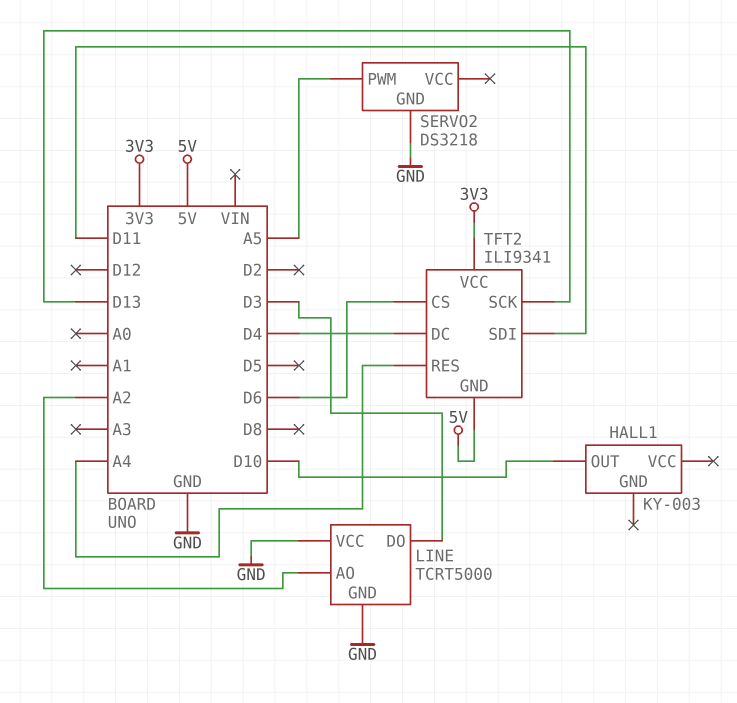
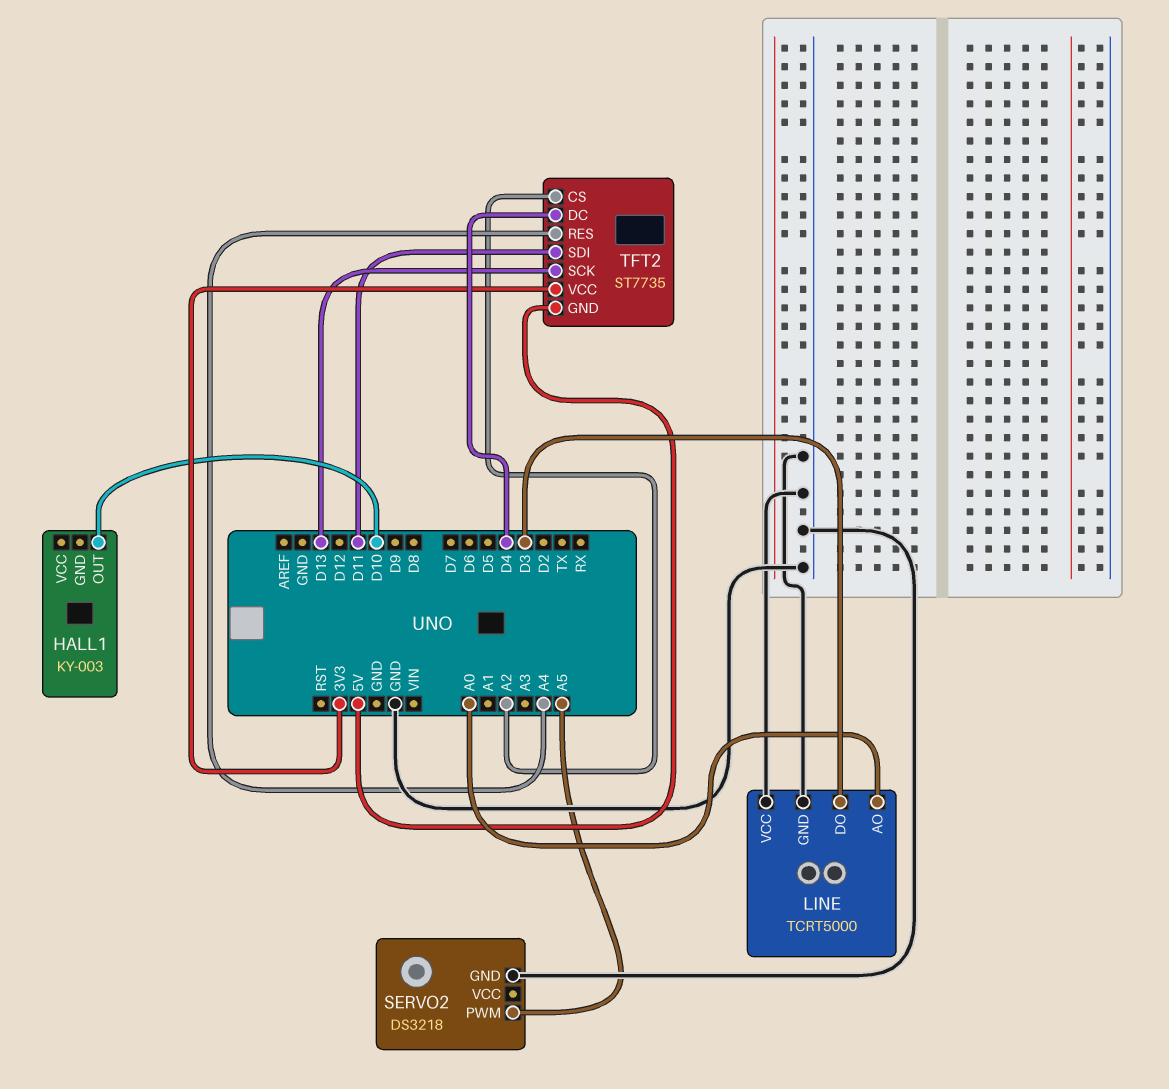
LINE pin AO: A2 -> A0
TFT2: ILI9341 -> ST7735
TFT2 pin CS: D6 -> A2

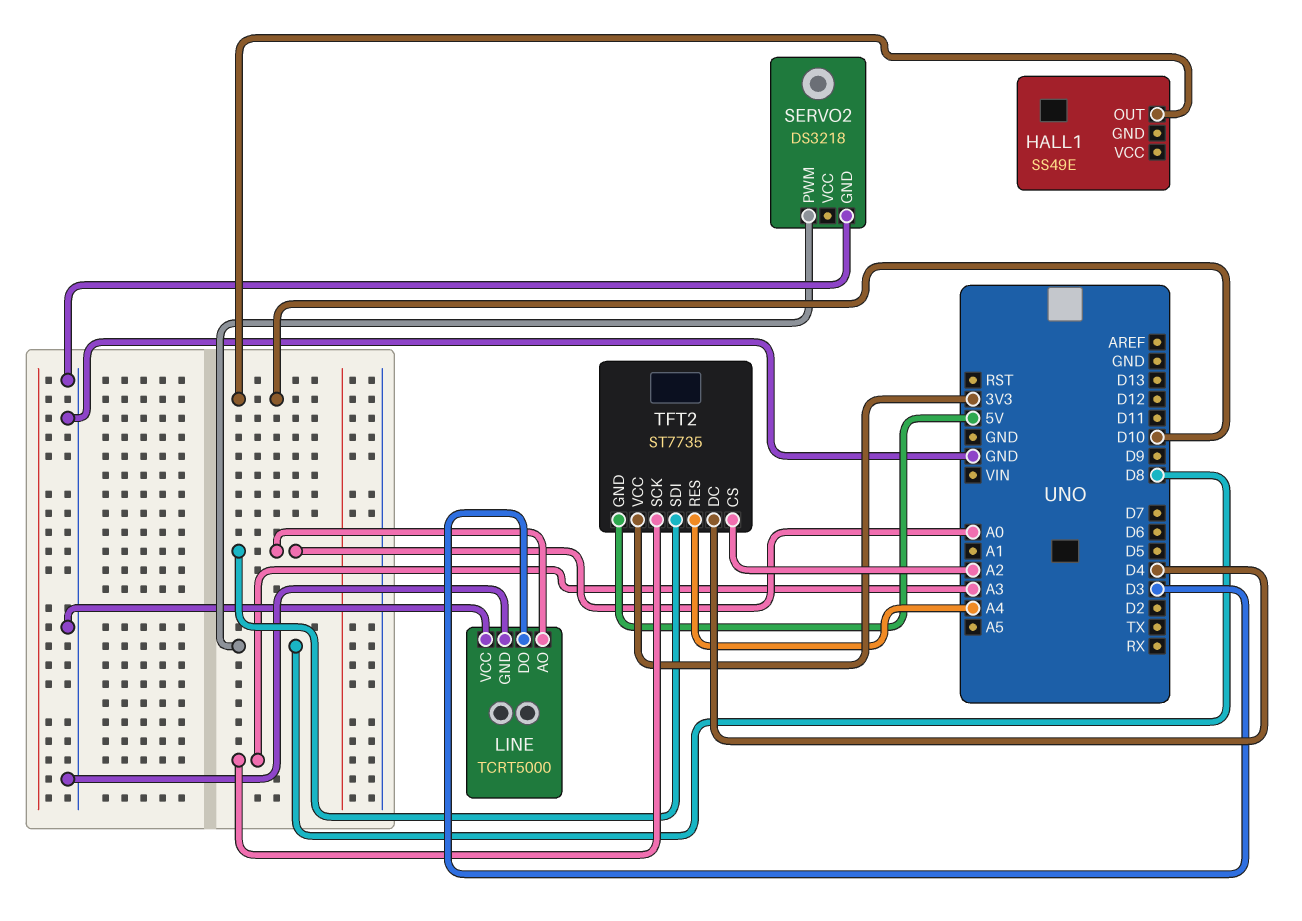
HALL1: KY-003 -> SS49E
SERVO2 pin PWM: A5 -> D8
TFT2 pin SCK: D13 -> A3
TFT2 pin SDI: D11 -> A0

